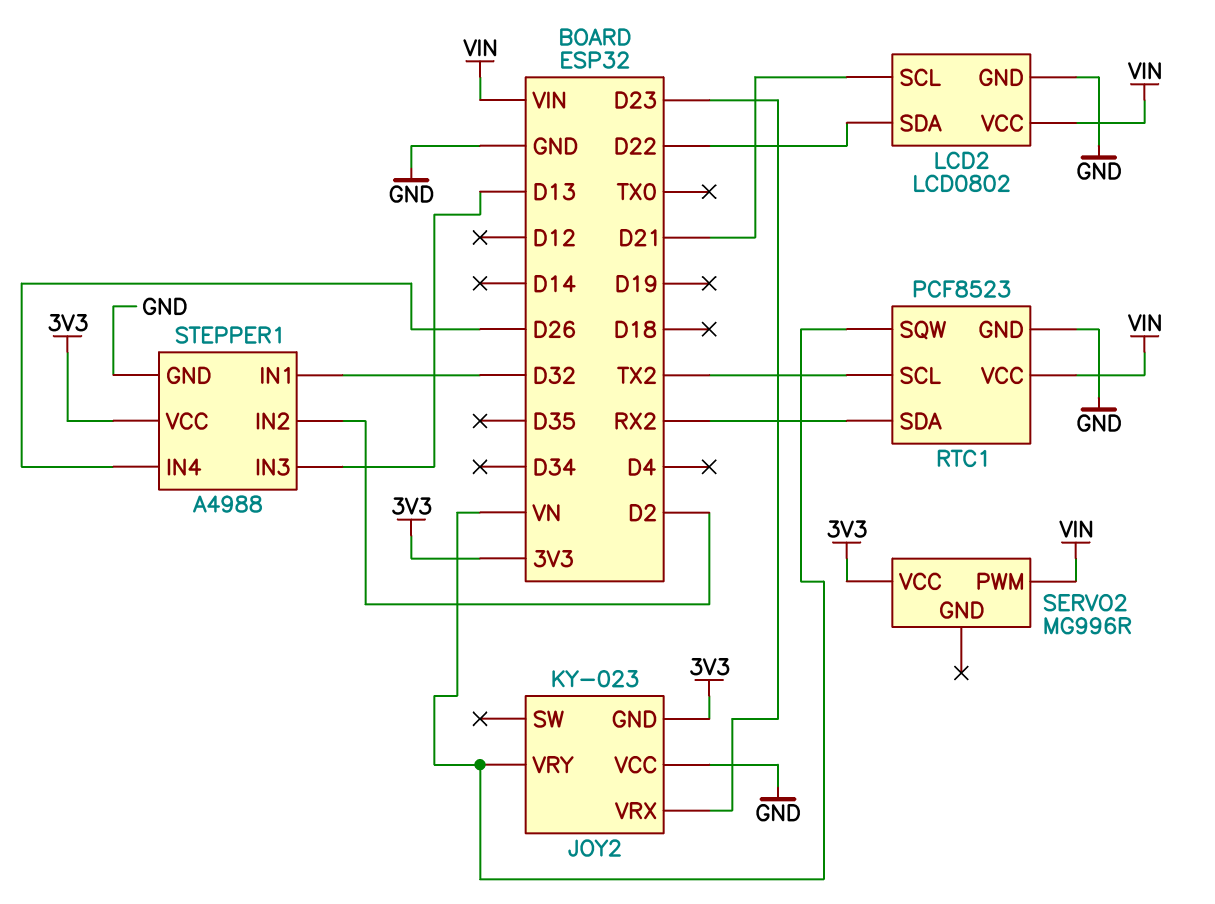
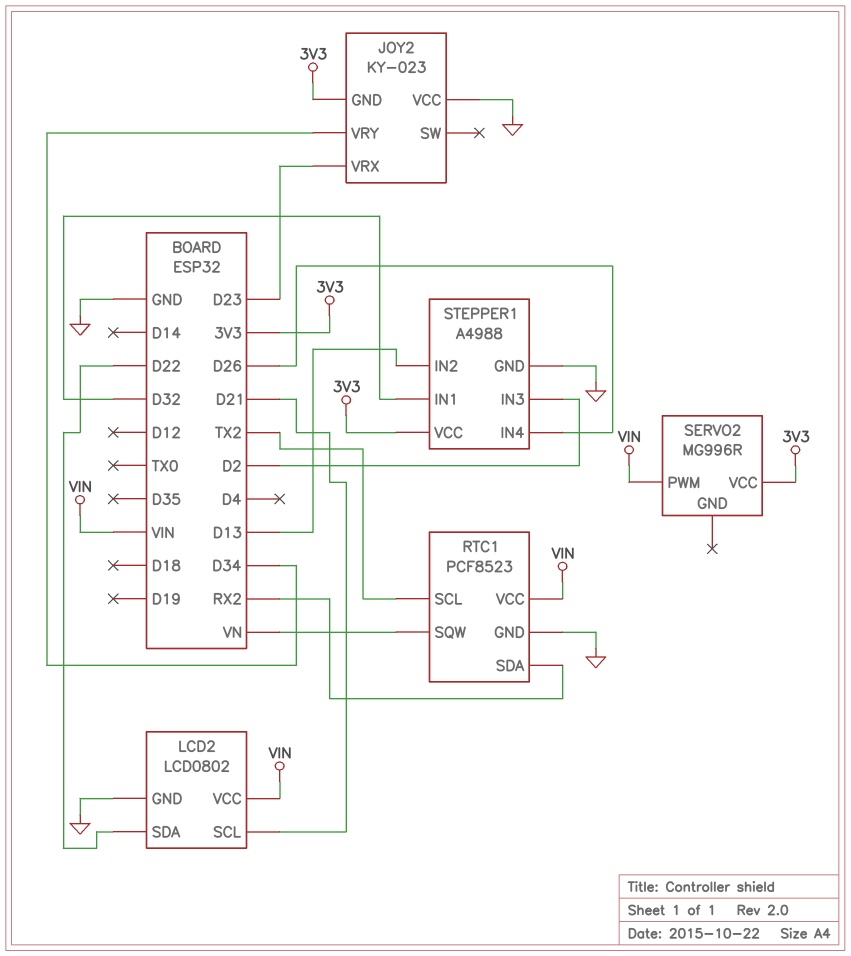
JOY2 pin VRY: VN -> D34
STEPPER1 pin IN2: D2 -> D13
STEPPER1 pin IN3: D13 -> D2

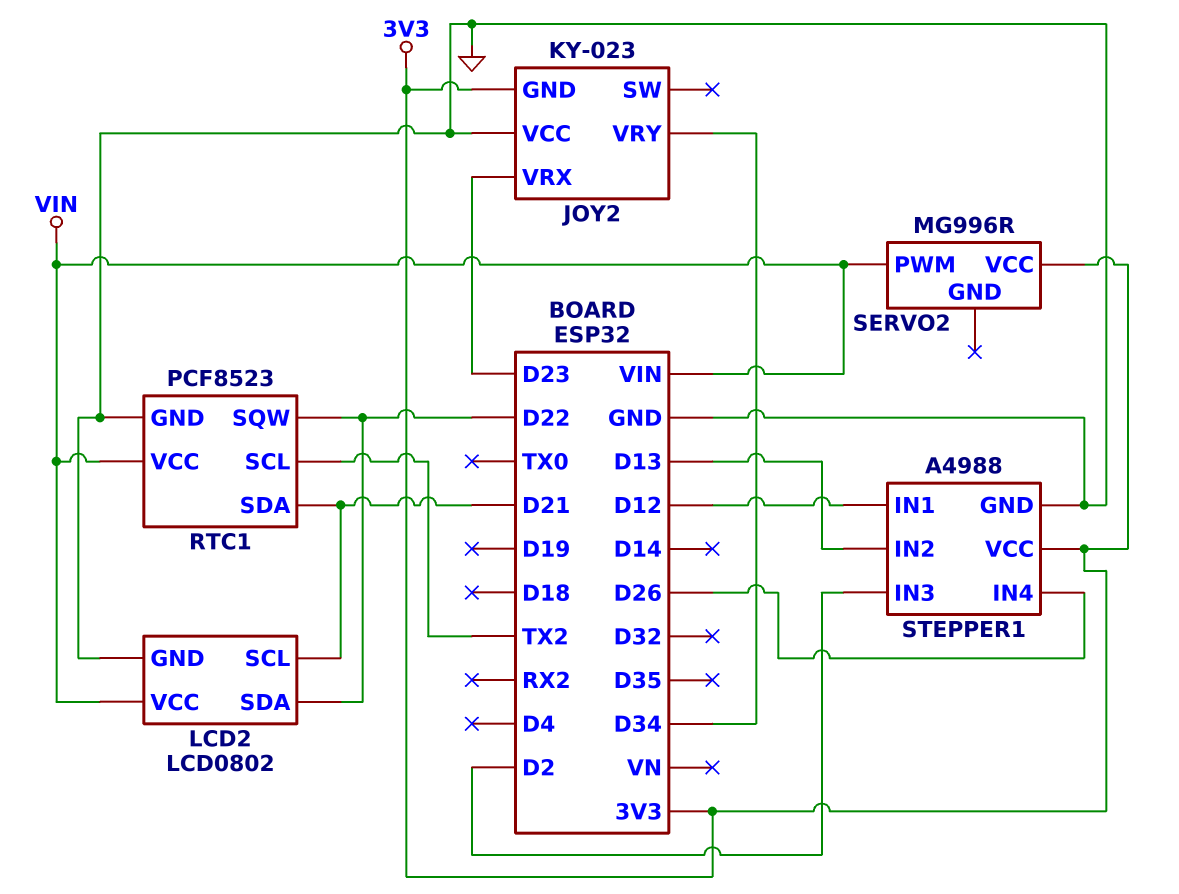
RTC1 pin SDA: RX2 -> D21
RTC1 pin SQW: VN -> D22
STEPPER1 pin IN1: D32 -> D12

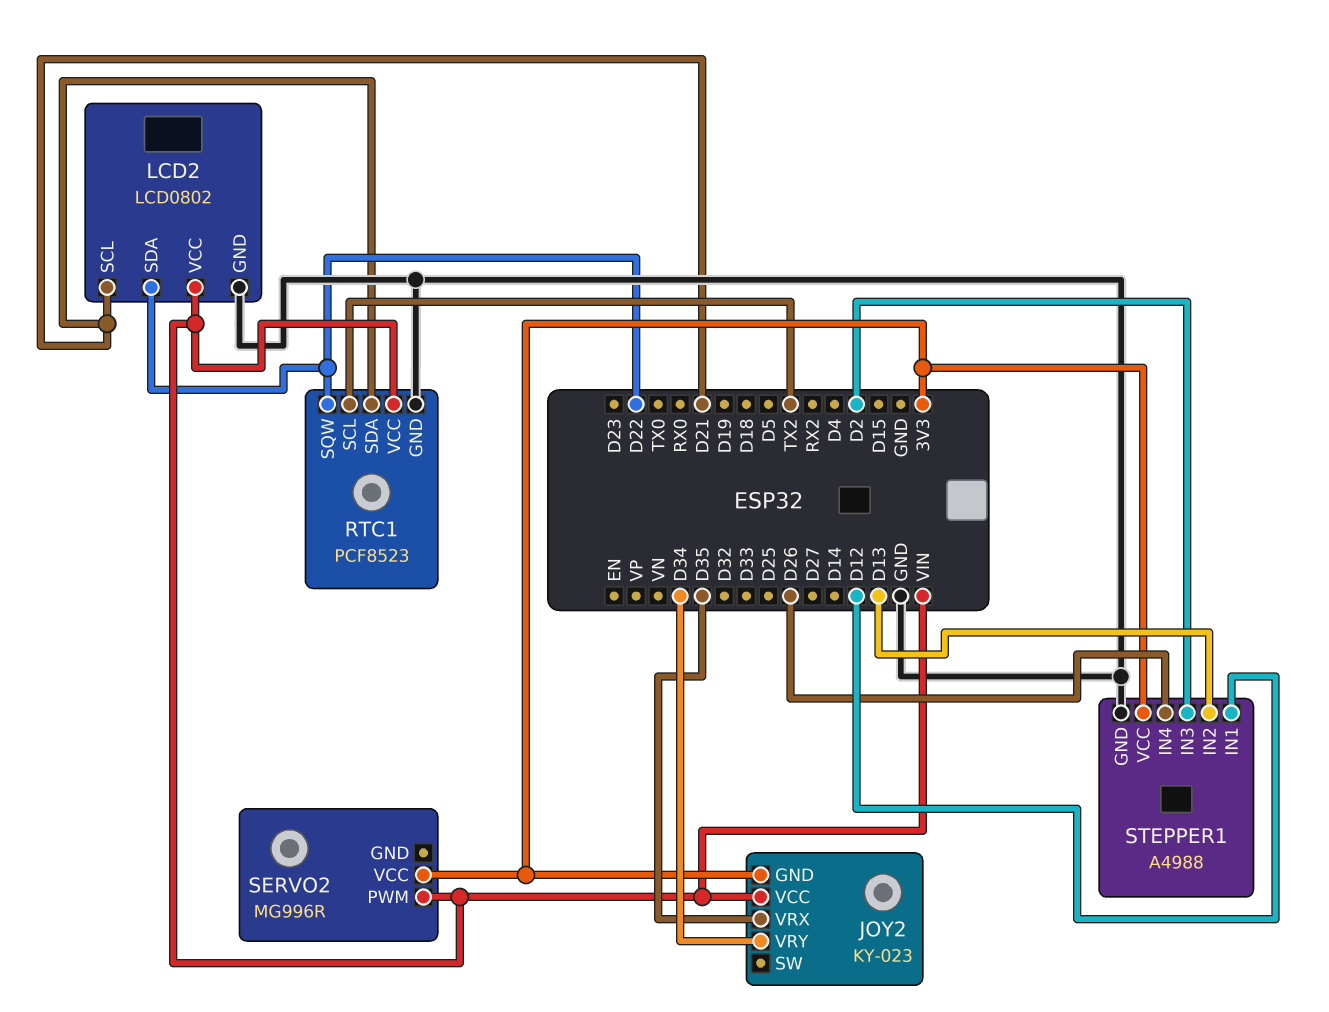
JOY2 pin VCC: GND -> VIN
JOY2 pin VRX: D23 -> D35

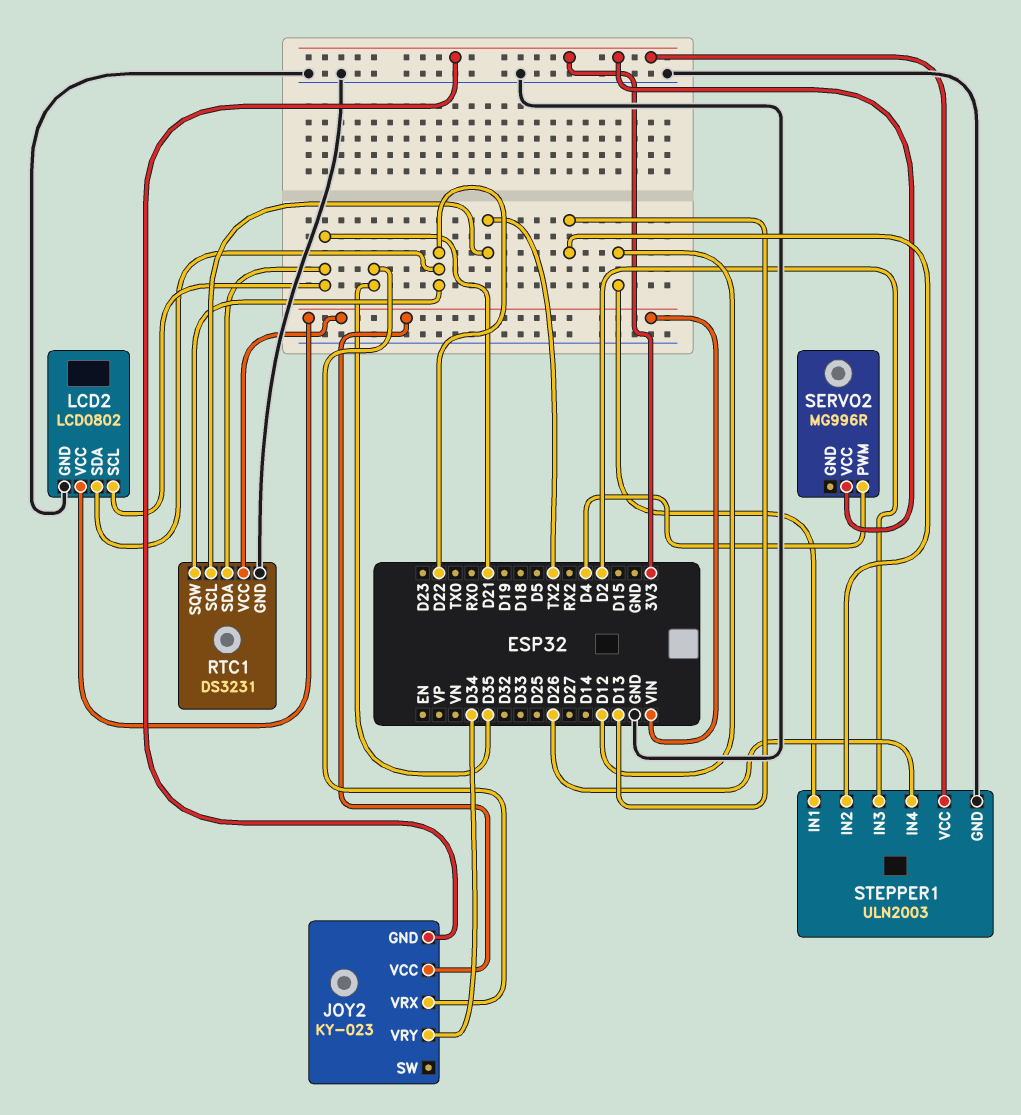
RTC1: PCF8523 -> DS3231
SERVO2 pin PWM: VIN -> D4
STEPPER1: A4988 -> ULN2003

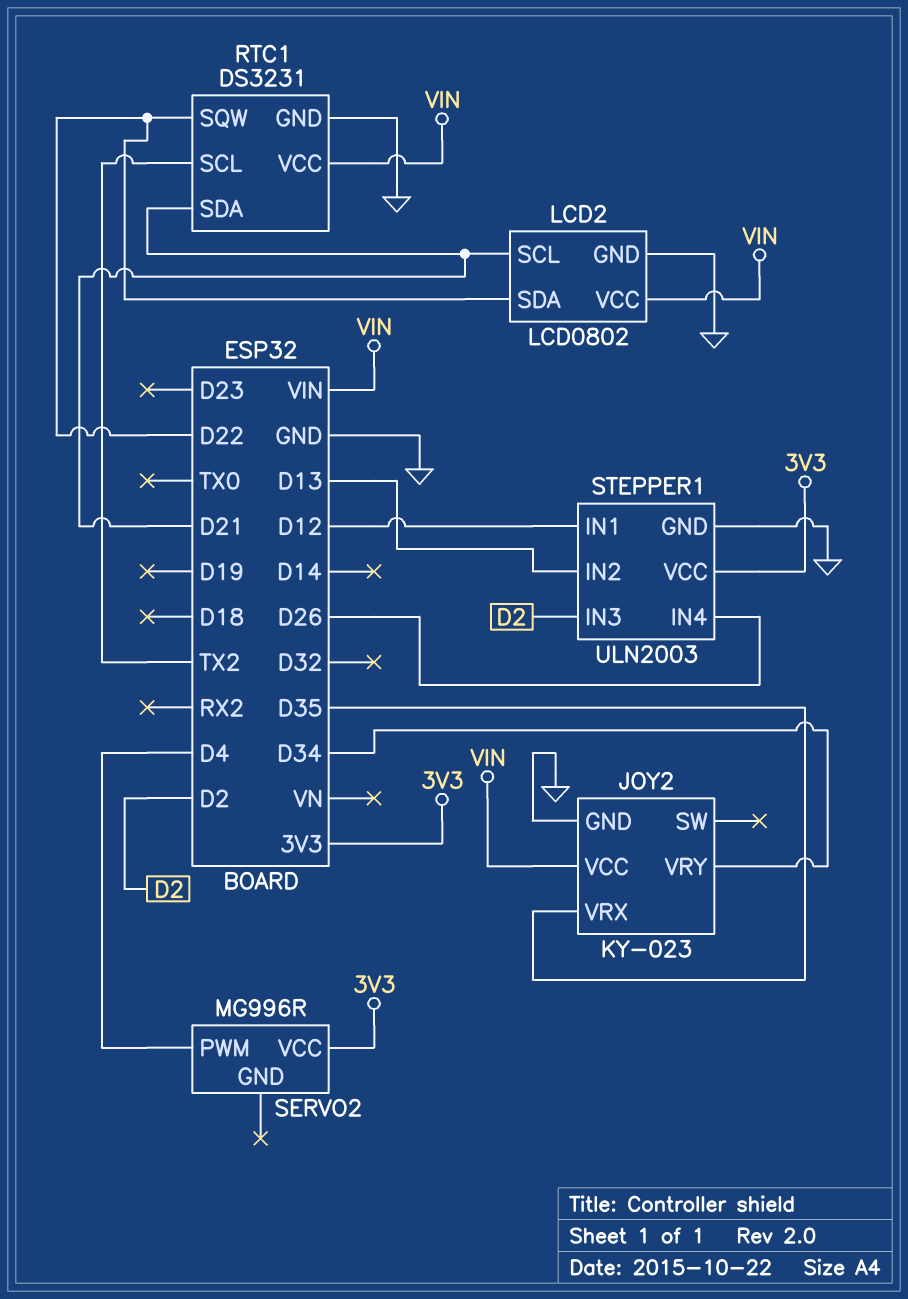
JOY2 pin GND: 3V3 -> GND

